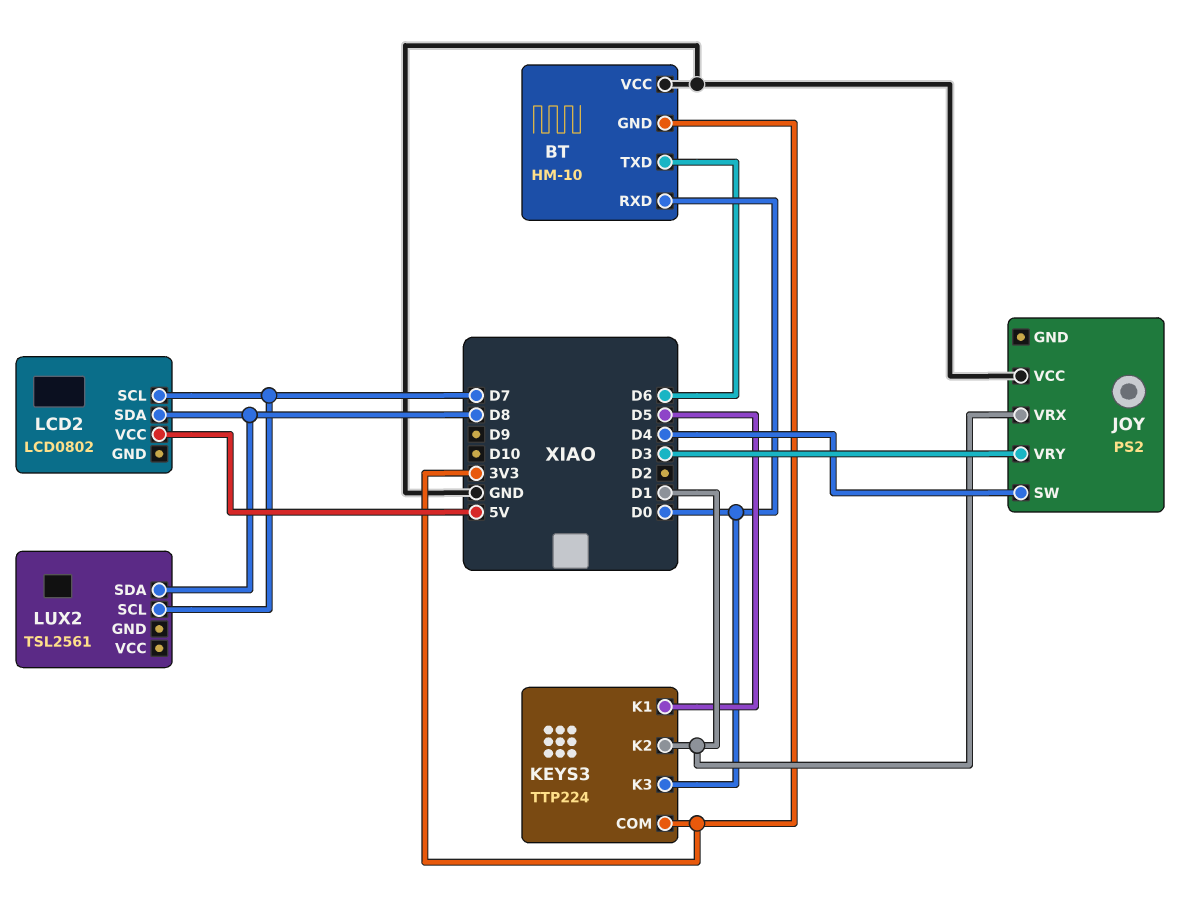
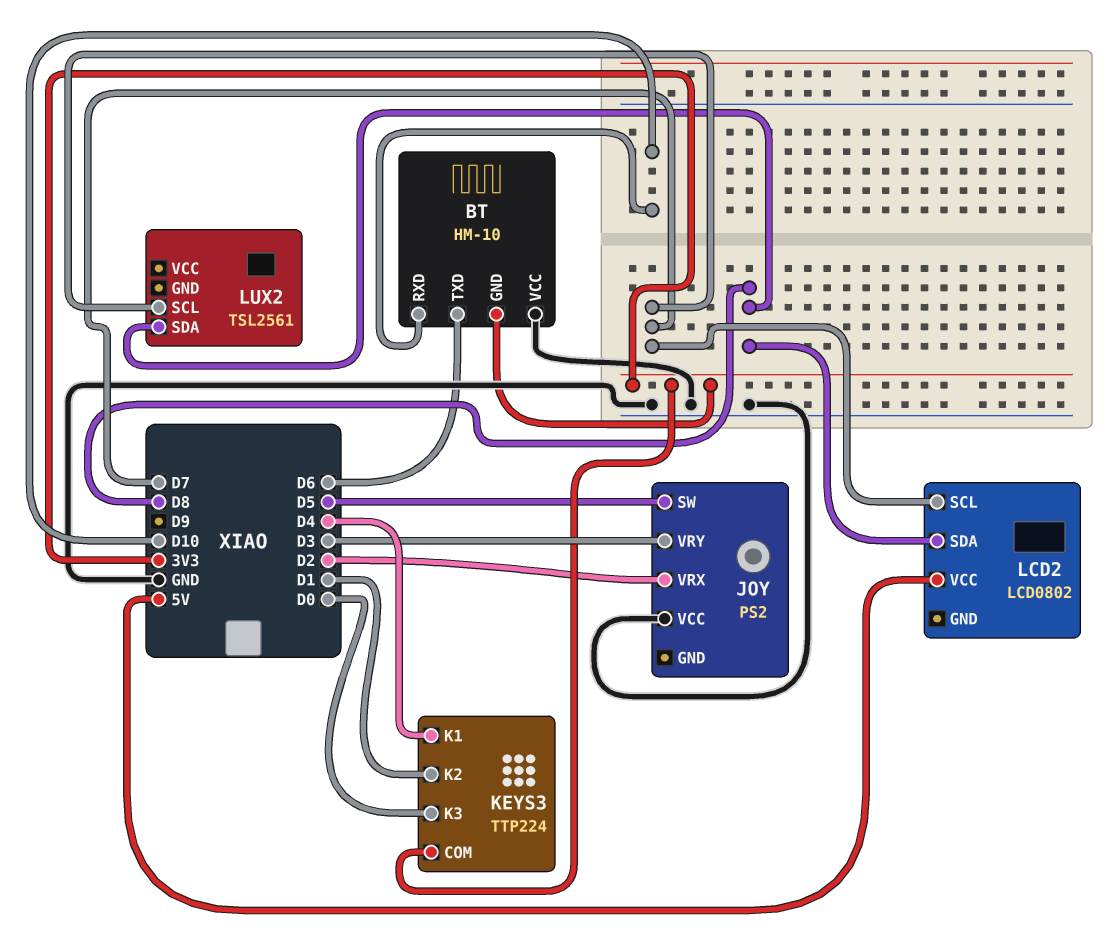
BT pin RXD: D0 -> D10
JOY pin SW: D4 -> D5
JOY pin VRX: D1 -> D2
KEYS3 pin K1: D5 -> D4

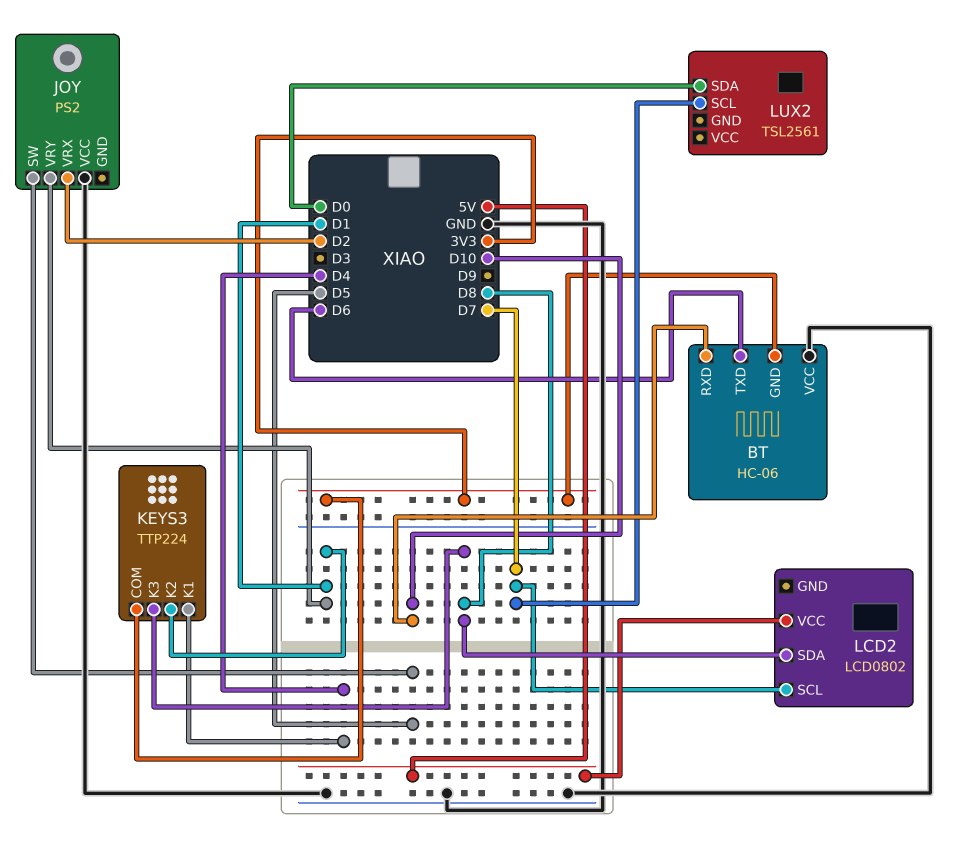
BT: HM-10 -> HC-06
JOY pin VRY: D3 -> D1
KEYS3 pin K3: D0 -> D8
LUX2 pin SDA: D8 -> D0

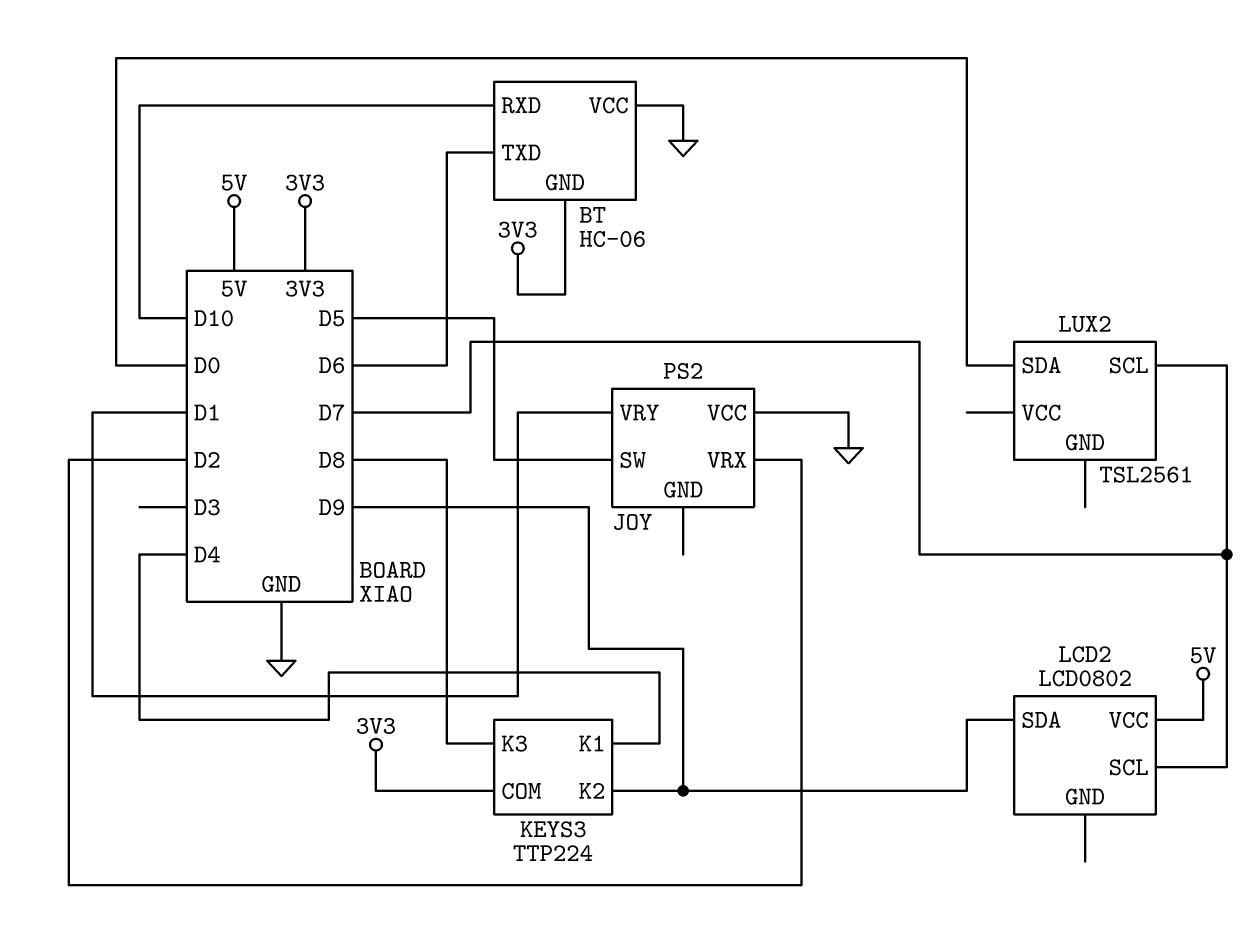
KEYS3 pin K2: D1 -> D9
LCD2 pin SDA: D8 -> D9

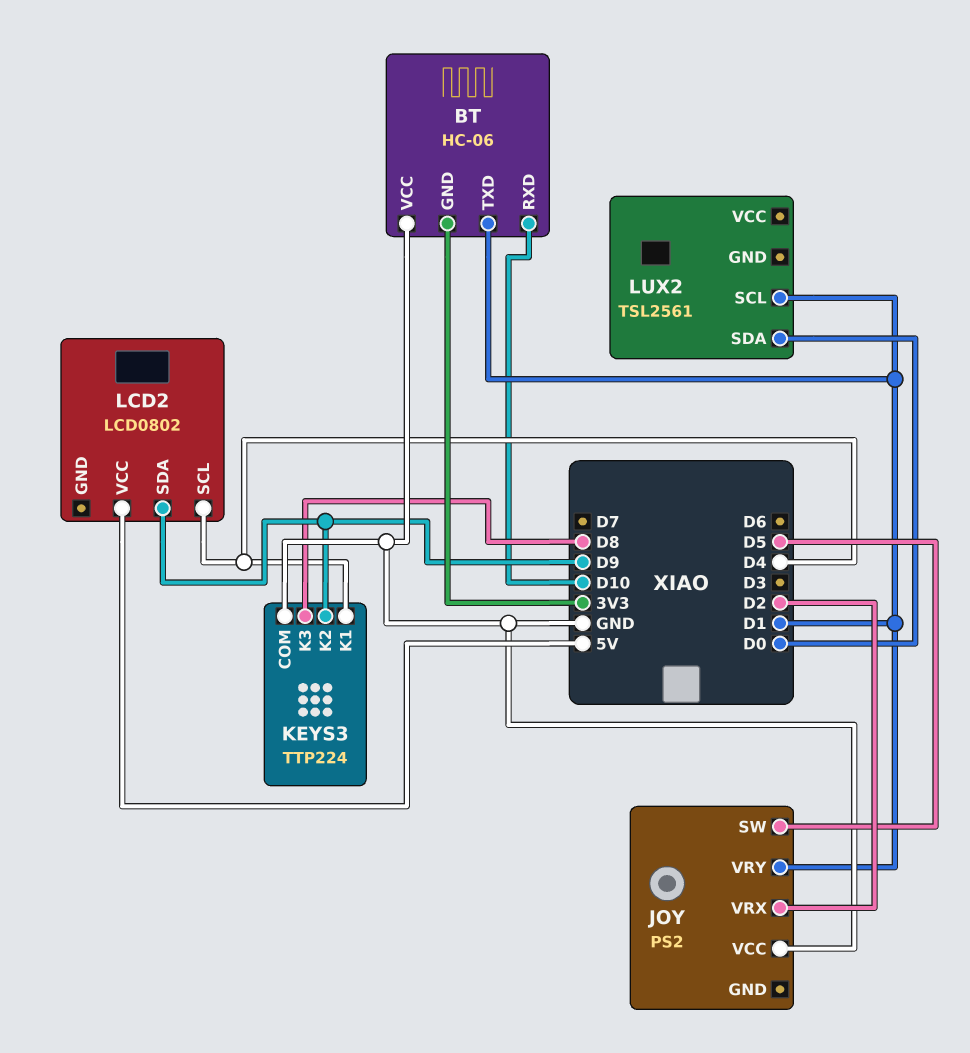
BT pin TXD: D6 -> D1
KEYS3 pin COM: 3V3 -> GND
LCD2 pin SCL: D7 -> D4
LUX2 pin SCL: D7 -> D1

